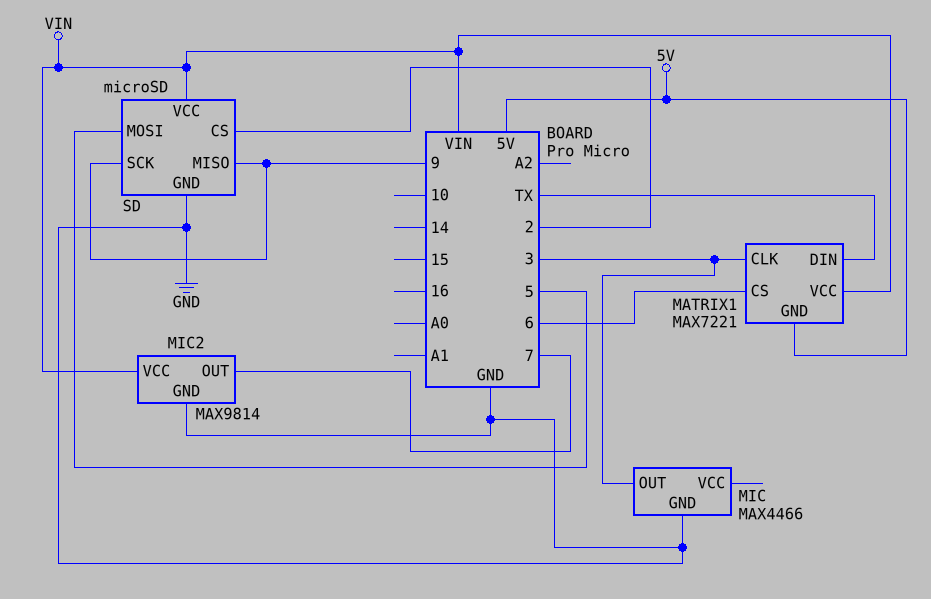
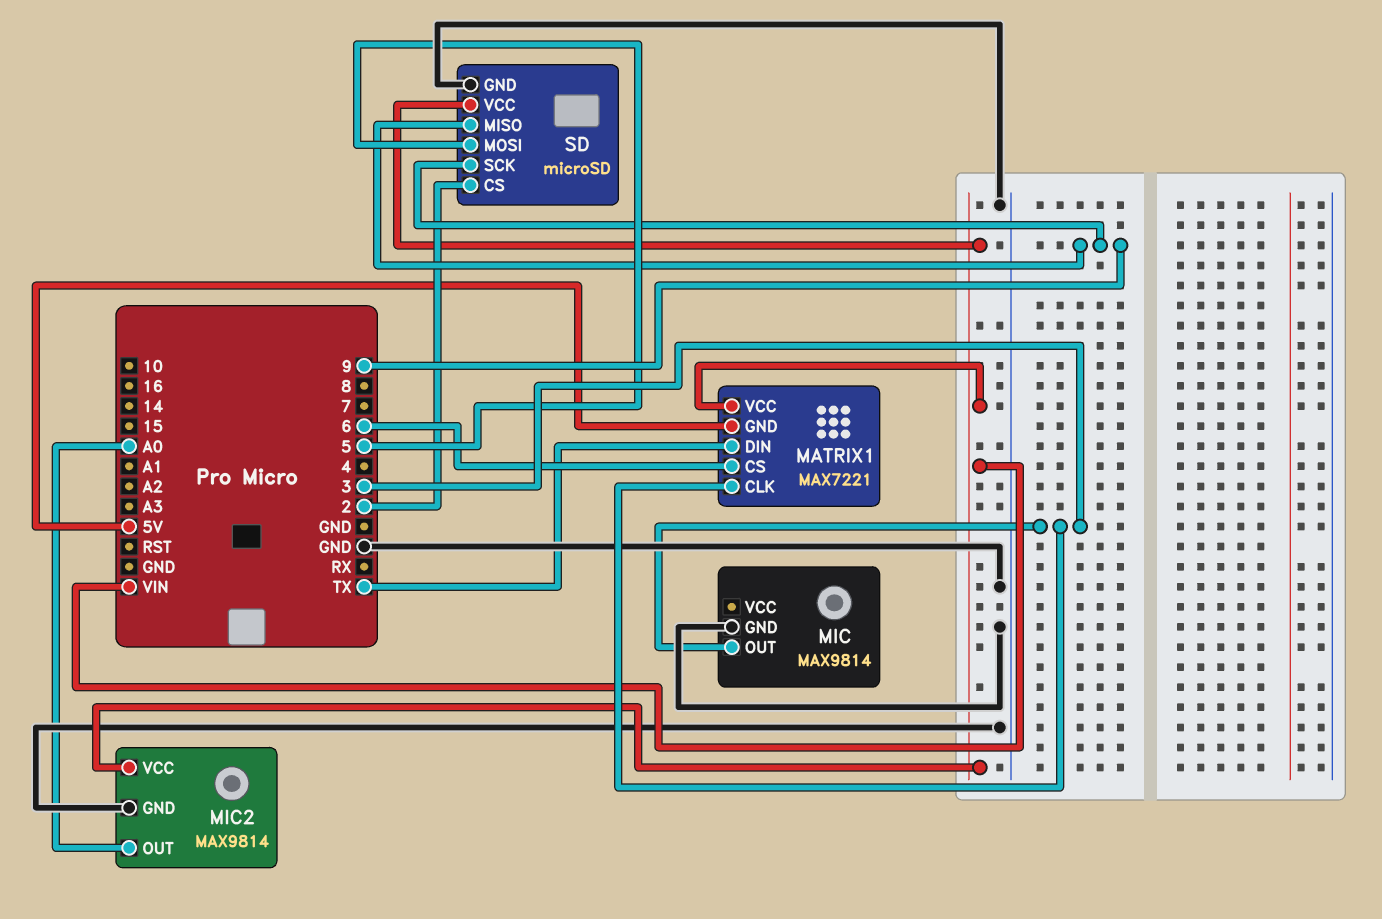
MIC: MAX4466 -> MAX9814
MIC2 pin OUT: 7 -> A0

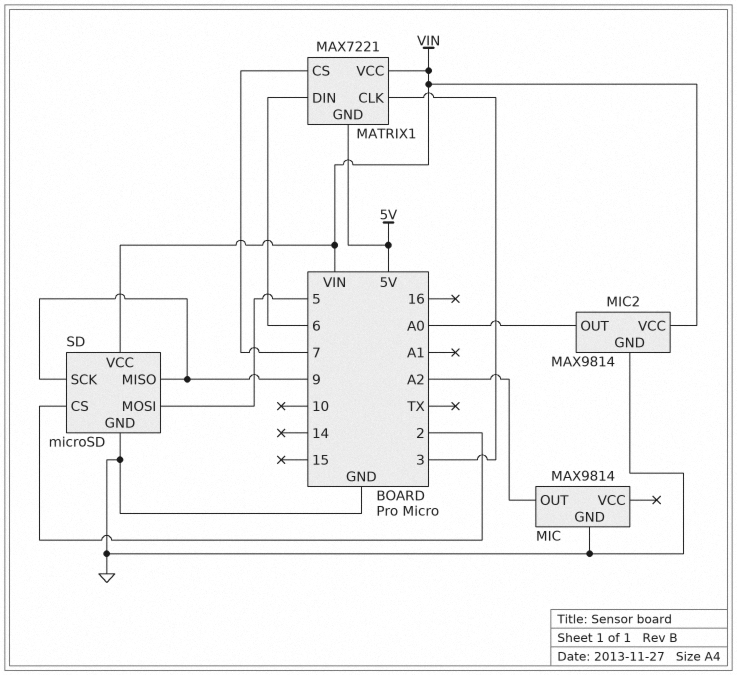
MATRIX1 pin CS: 6 -> 7
MATRIX1 pin DIN: TX -> 6
MIC pin OUT: 3 -> A2

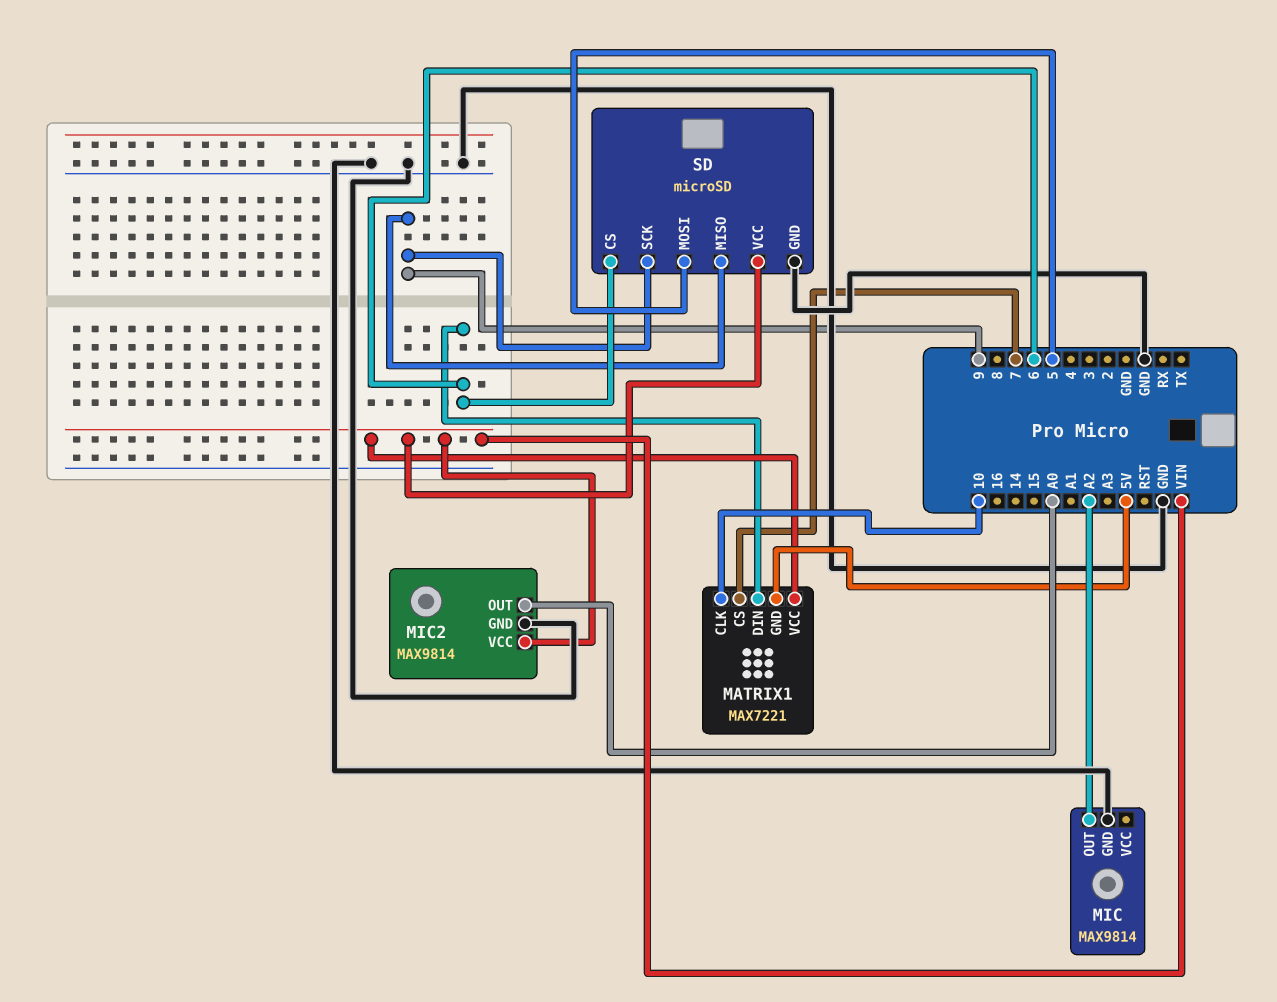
MATRIX1 pin CLK: 3 -> 10
SD pin CS: 2 -> 6

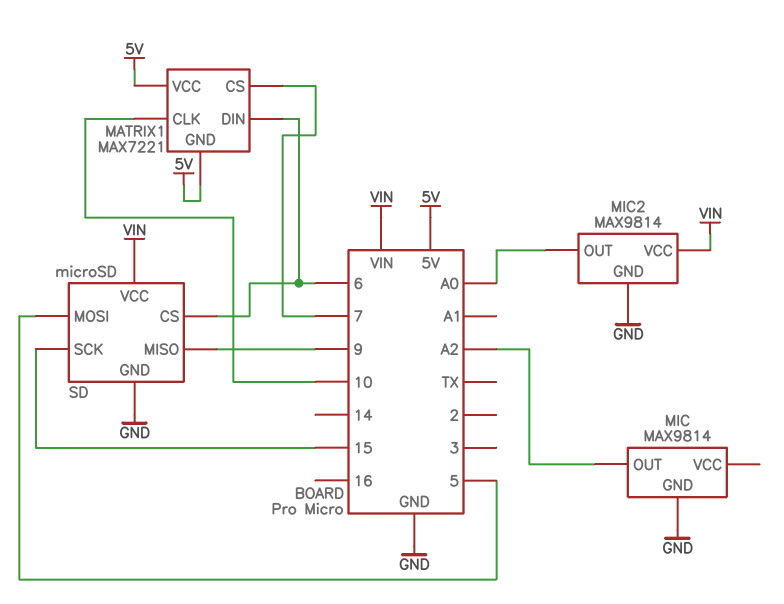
MATRIX1 pin VCC: VIN -> 5V
SD pin SCK: 9 -> 15

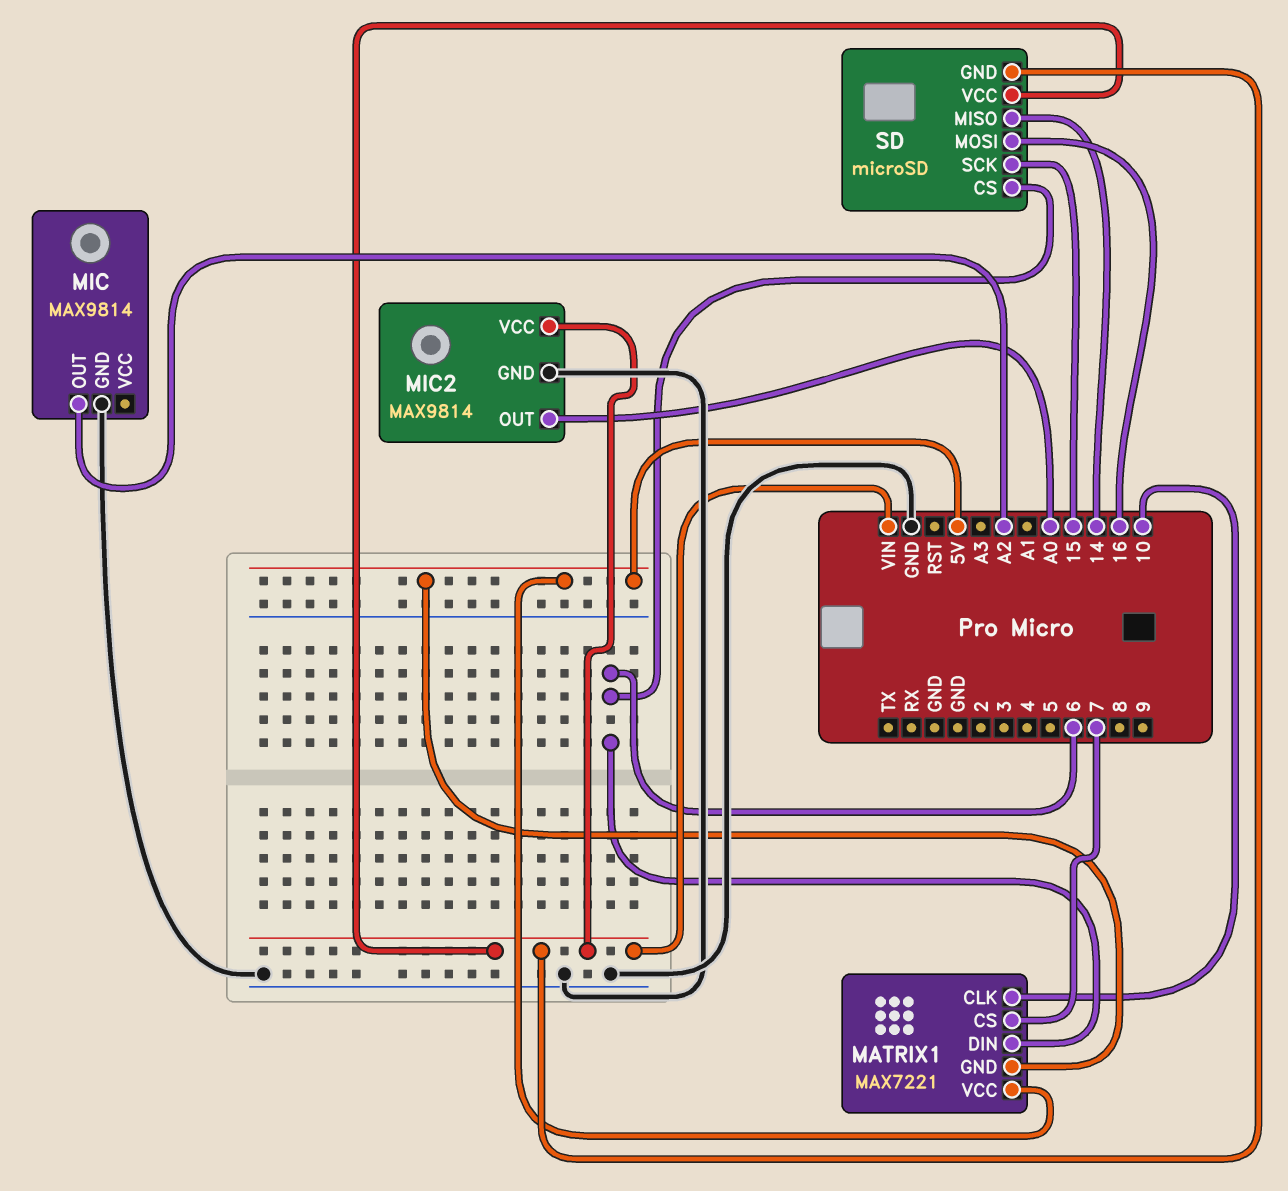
SD pin GND: GND -> VIN
SD pin MISO: 9 -> 14
SD pin MOSI: 5 -> 16

